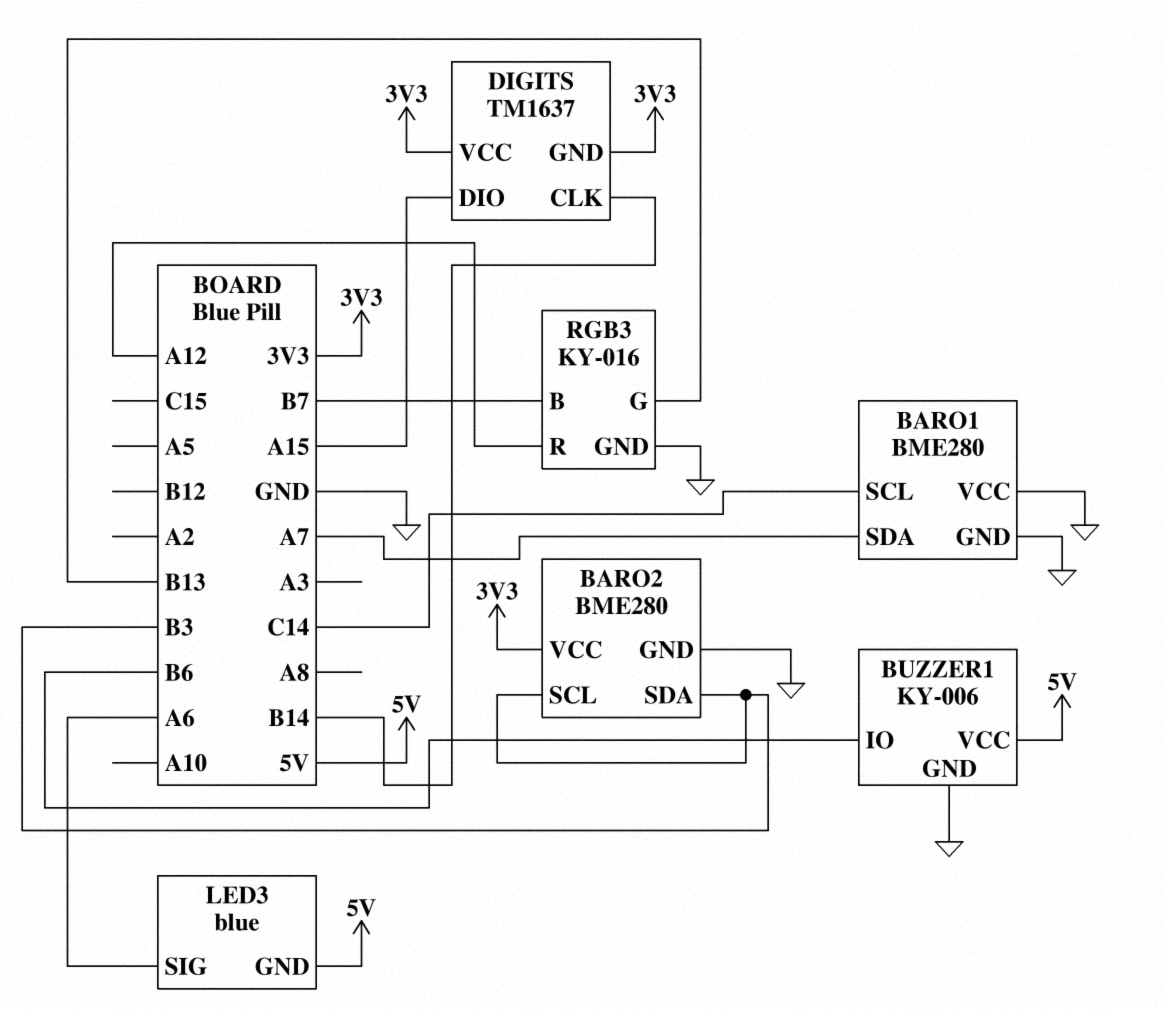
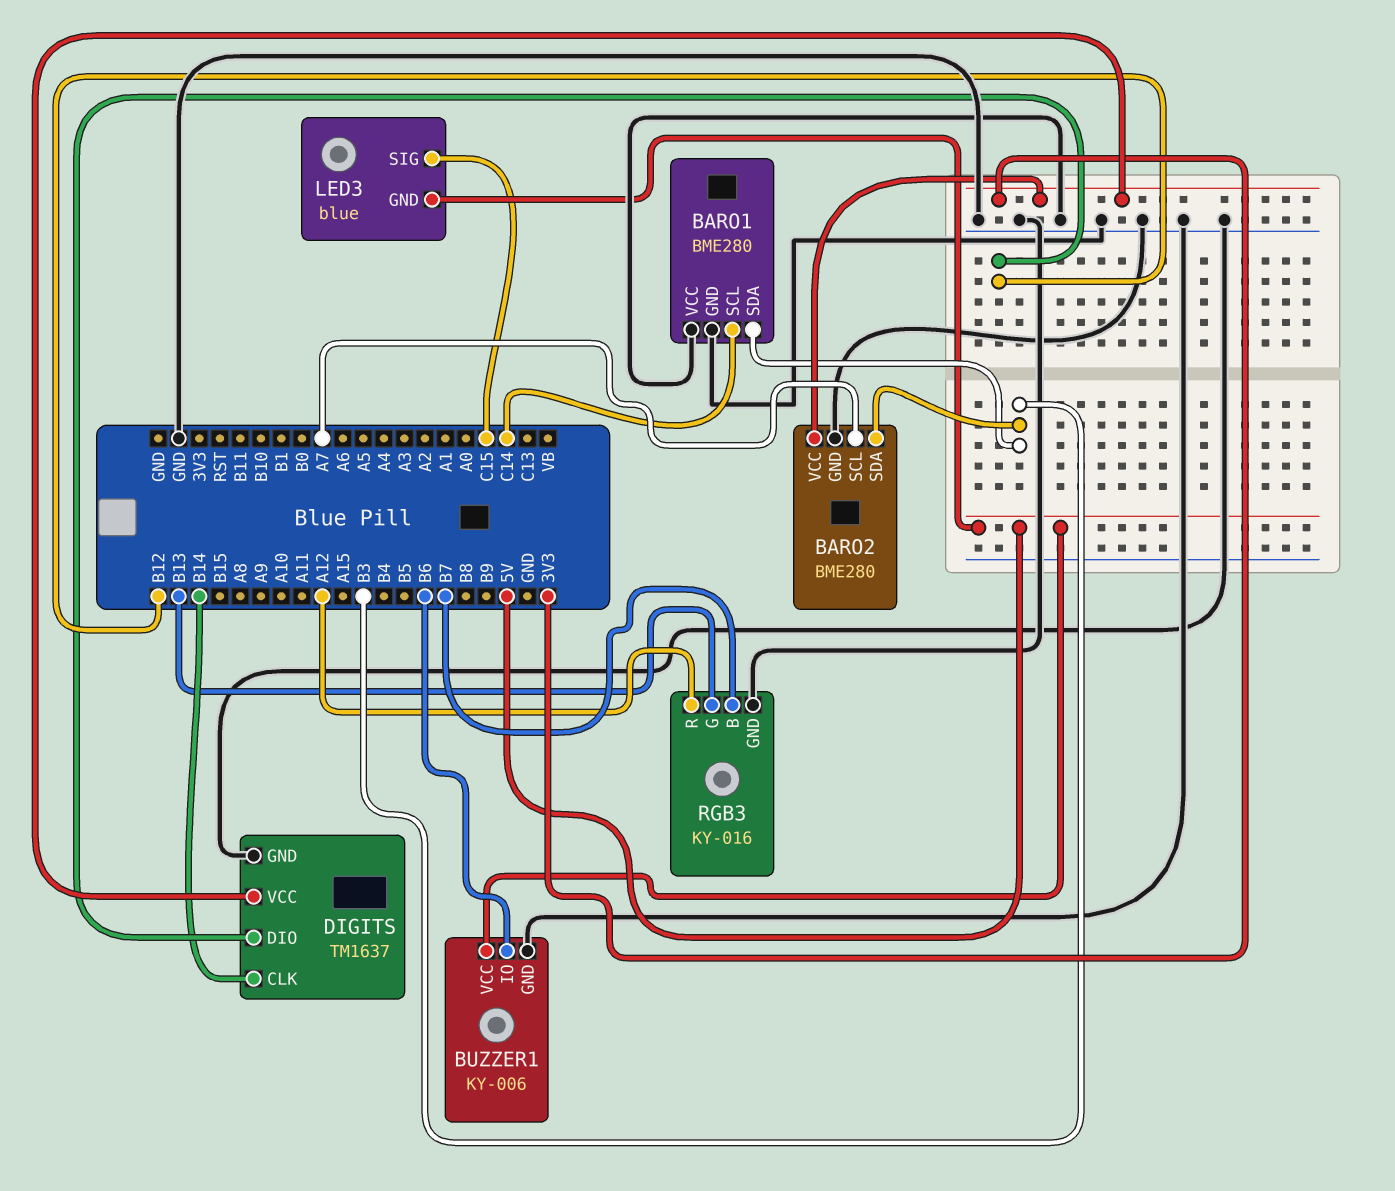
BARO1 pin SDA: A7 -> B3
BARO2 pin SCL: B3 -> A7
DIGITS pin DIO: A15 -> B12
DIGITS pin GND: 3V3 -> GND
LED3 pin SIG: A6 -> C15

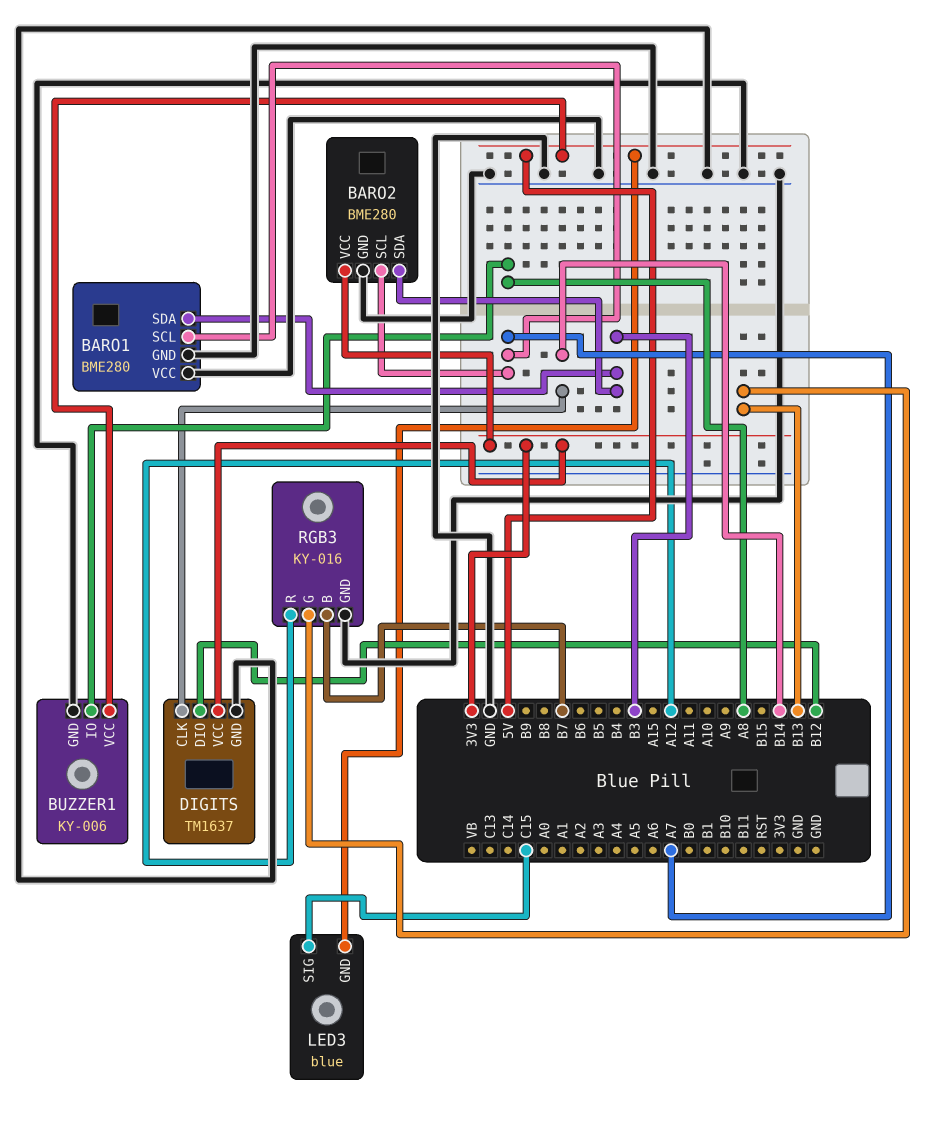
BARO1 pin SCL: C14 -> A7
BUZZER1 pin IO: B6 -> A8

